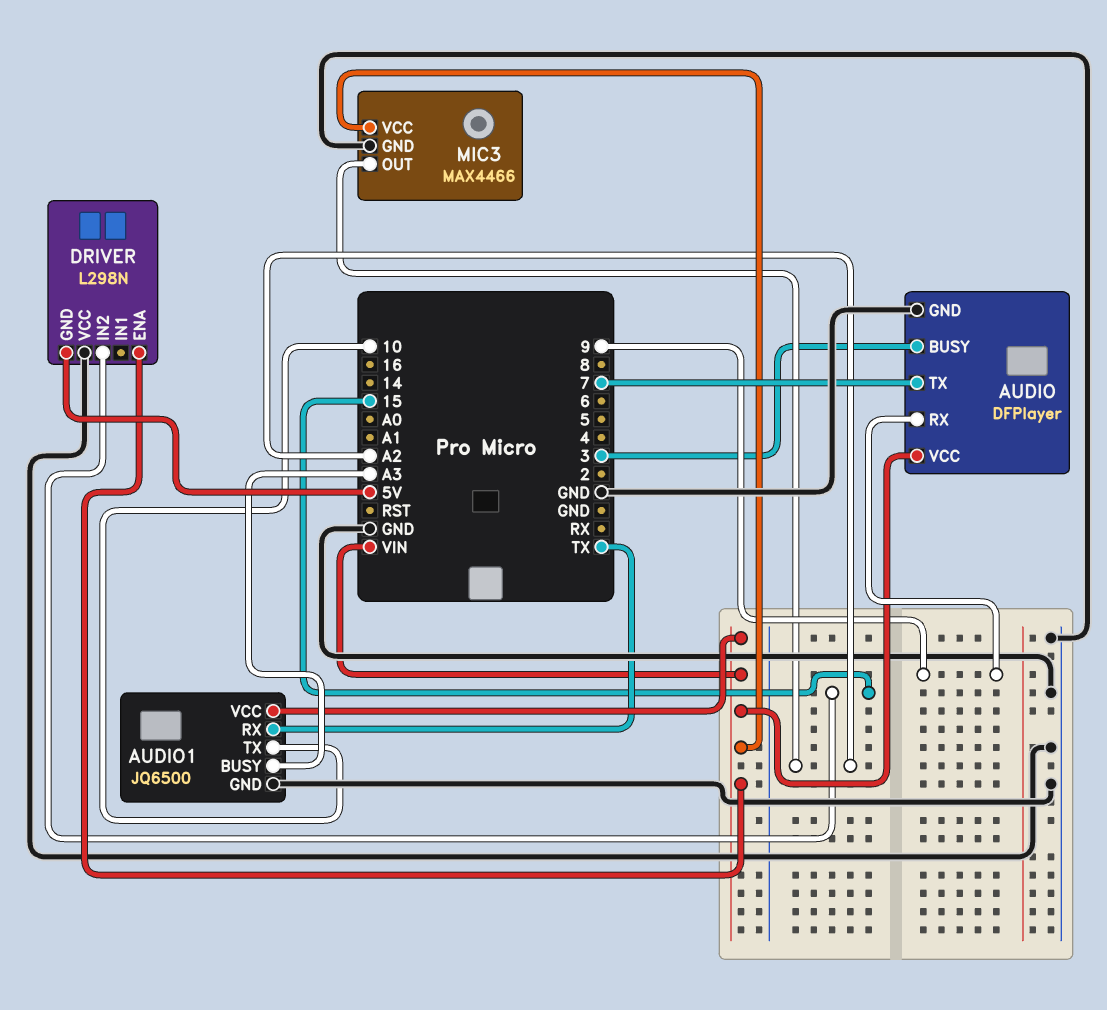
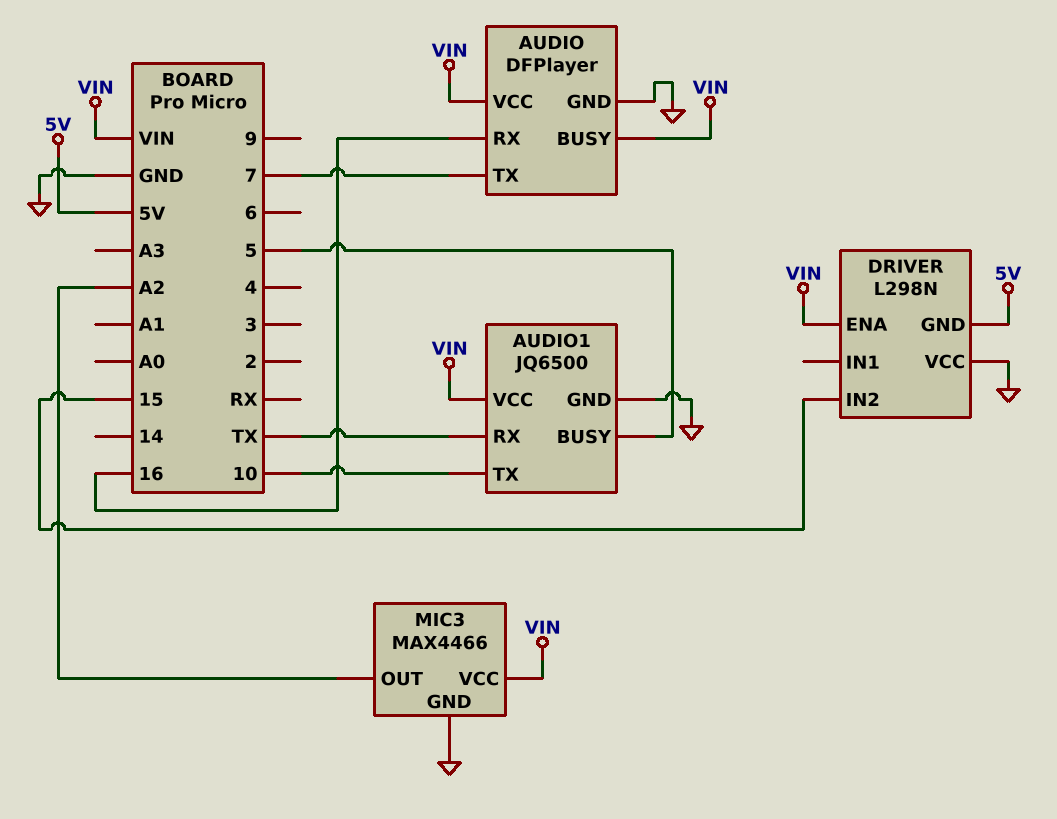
AUDIO pin BUSY: 3 -> VIN
AUDIO pin RX: 9 -> 16
AUDIO1 pin BUSY: A3 -> 5

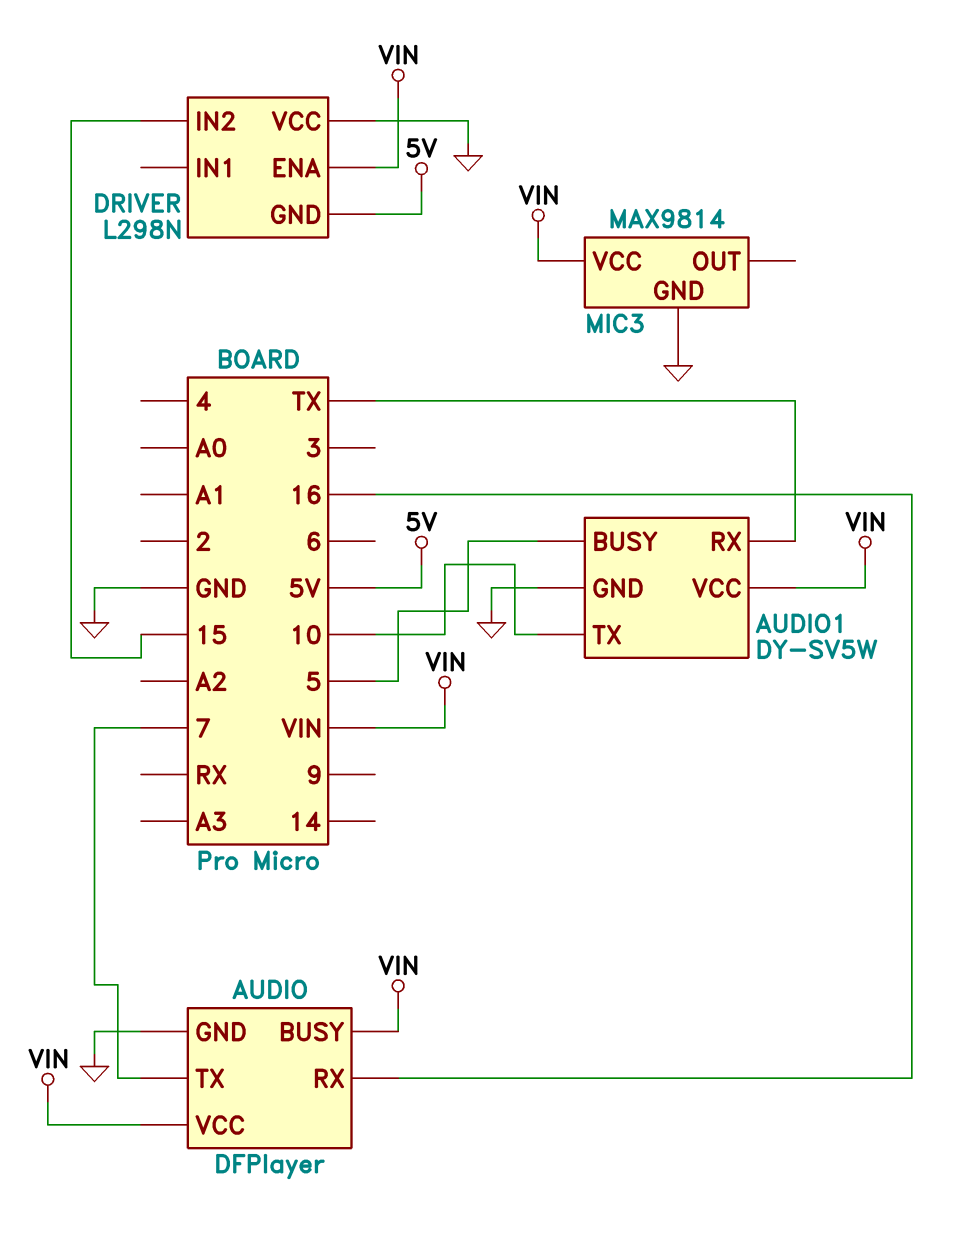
AUDIO1: JQ6500 -> DY-SV5W
MIC3: MAX4466 -> MAX9814
MIC3 pin OUT: A2 -> none

